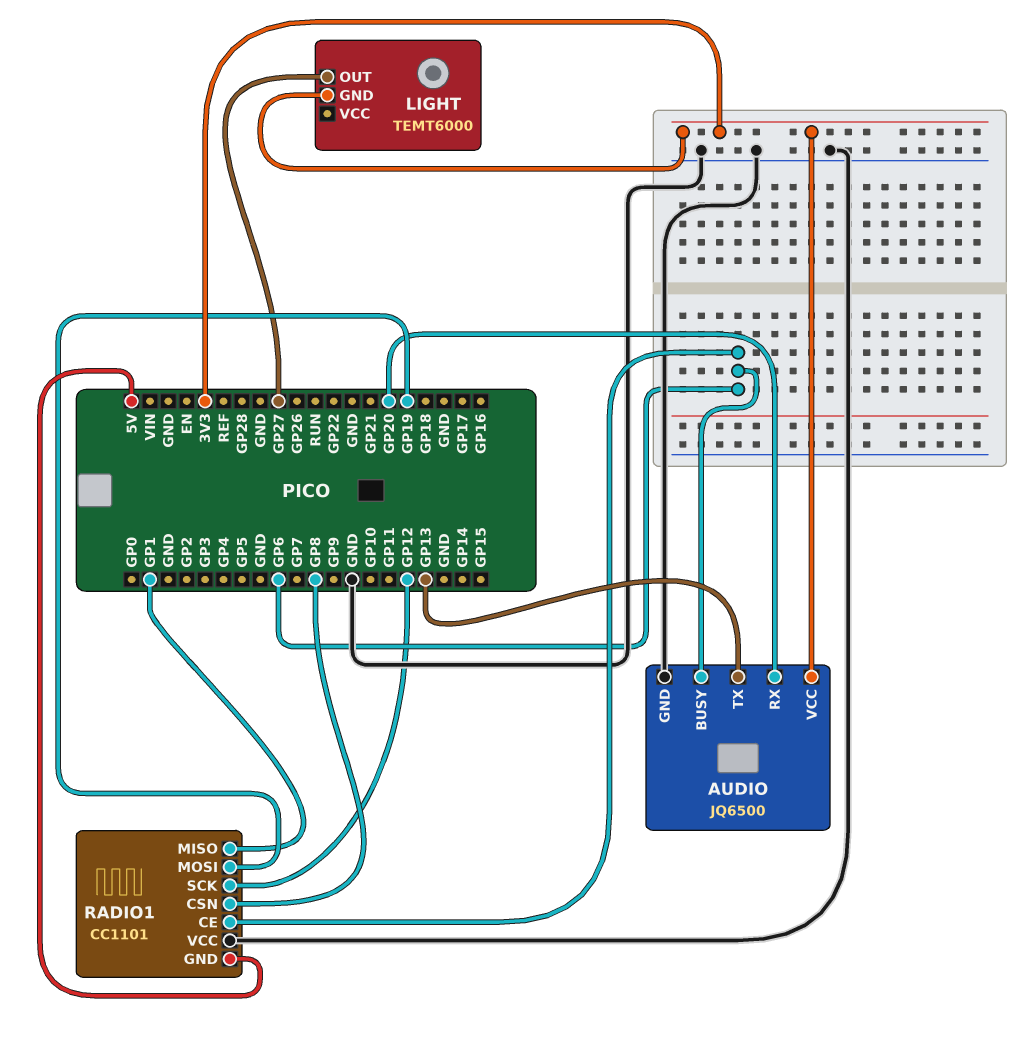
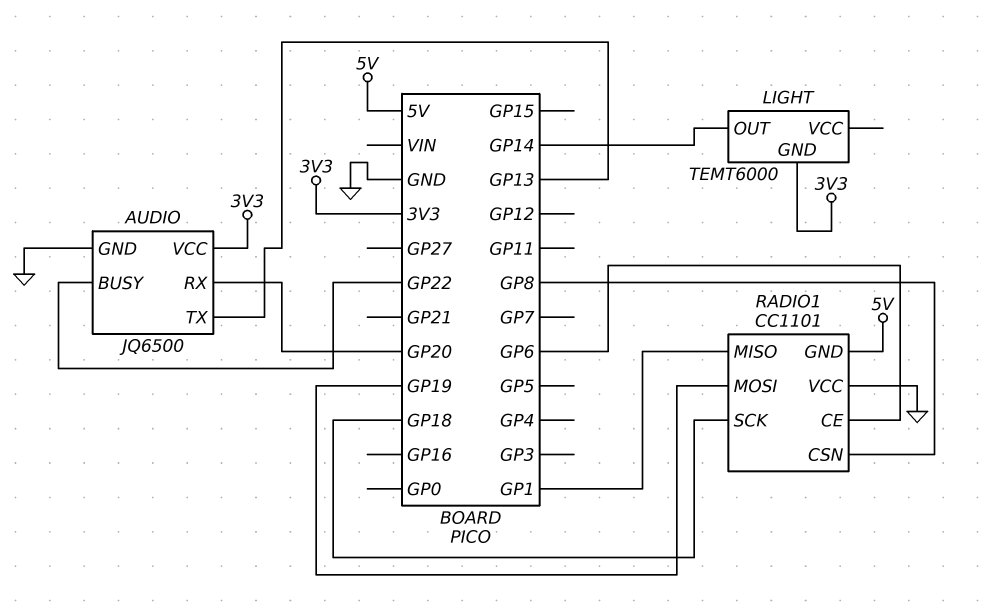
AUDIO pin BUSY: GP6 -> GP22
LIGHT pin OUT: GP27 -> GP14
RADIO1 pin SCK: GP12 -> GP18

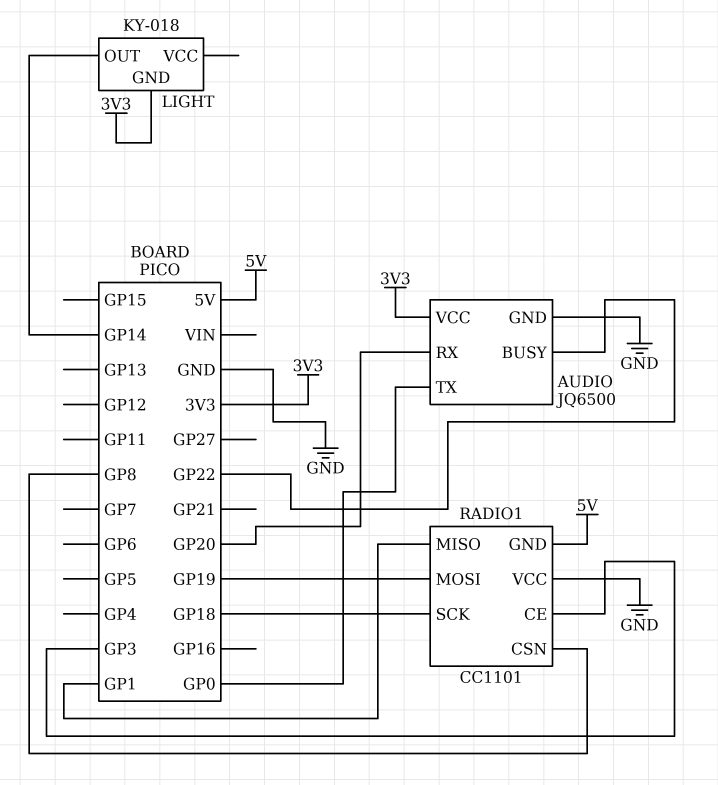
AUDIO pin TX: GP13 -> GP0
LIGHT: TEMT6000 -> KY-018
RADIO1 pin CE: GP6 -> GP3

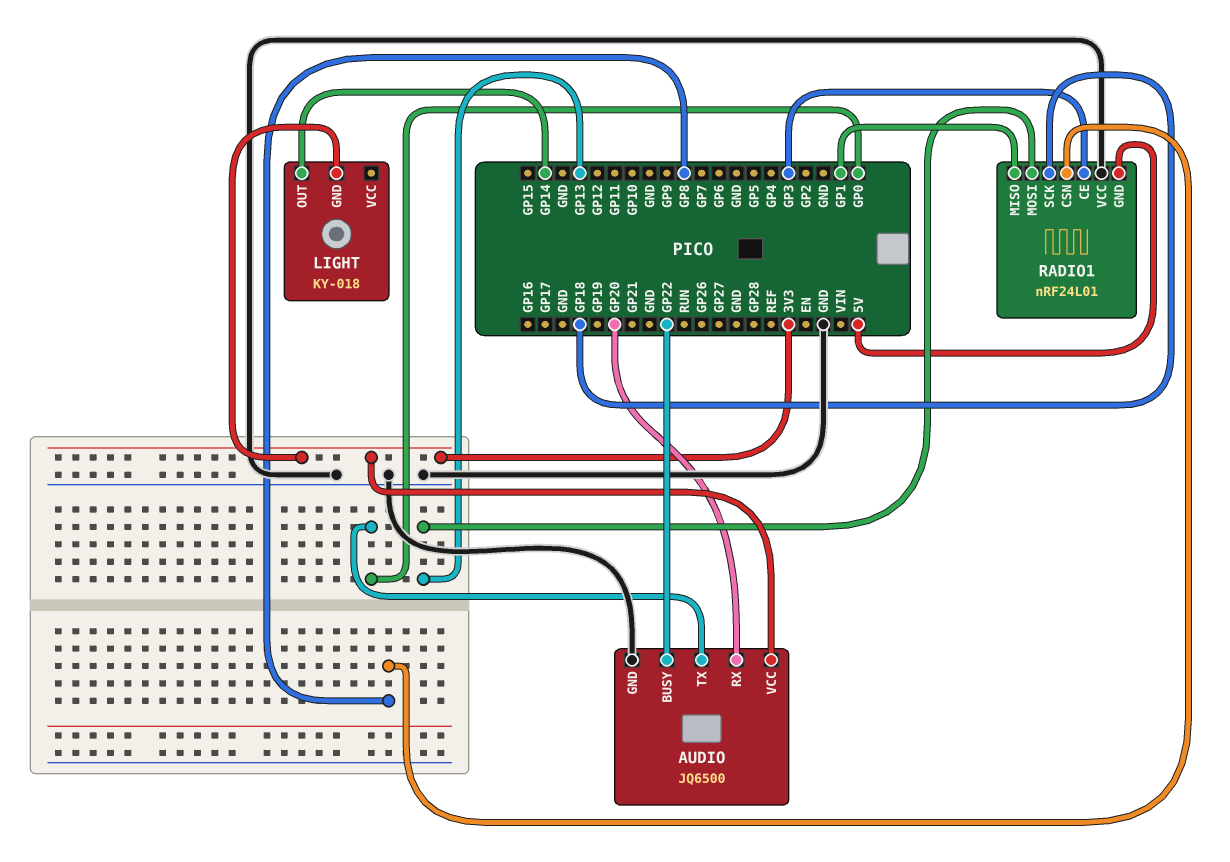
RADIO1: CC1101 -> nRF24L01
RADIO1 pin MOSI: GP19 -> GP13

